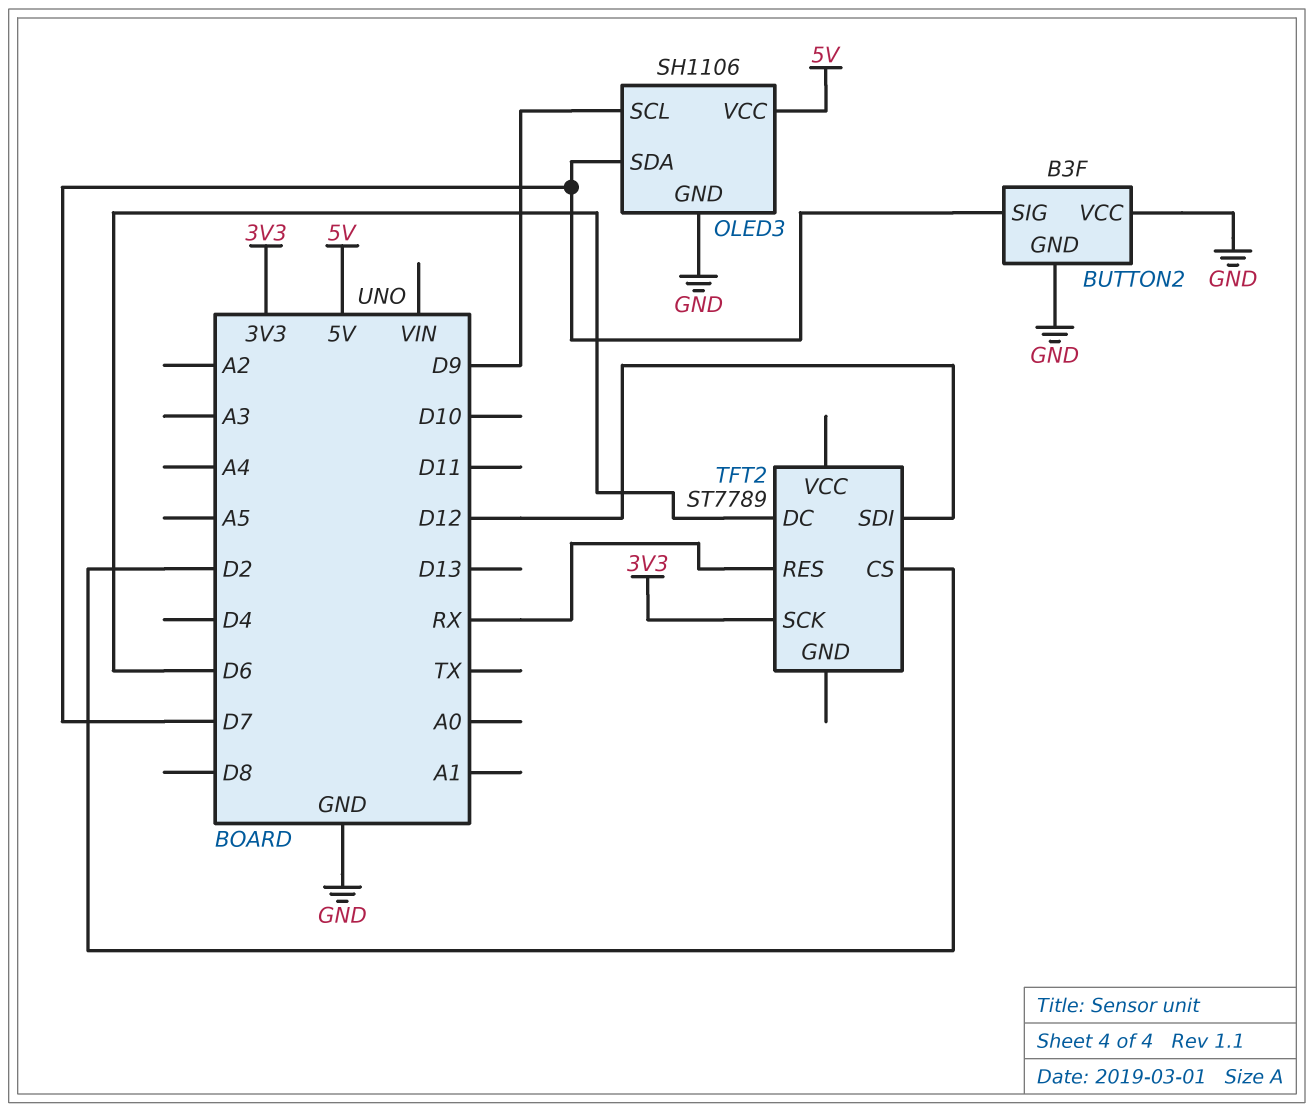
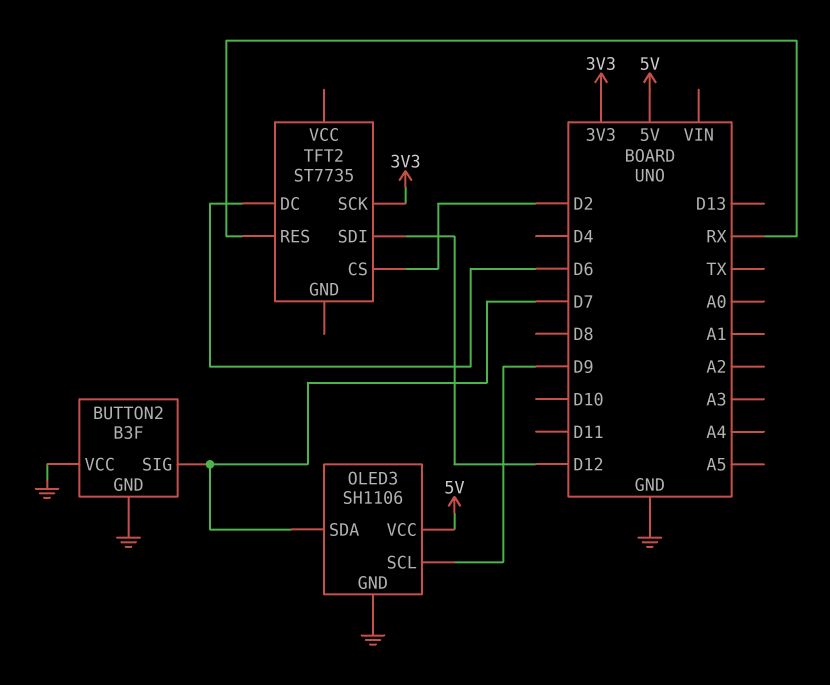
TFT2: ST7789 -> ST7735

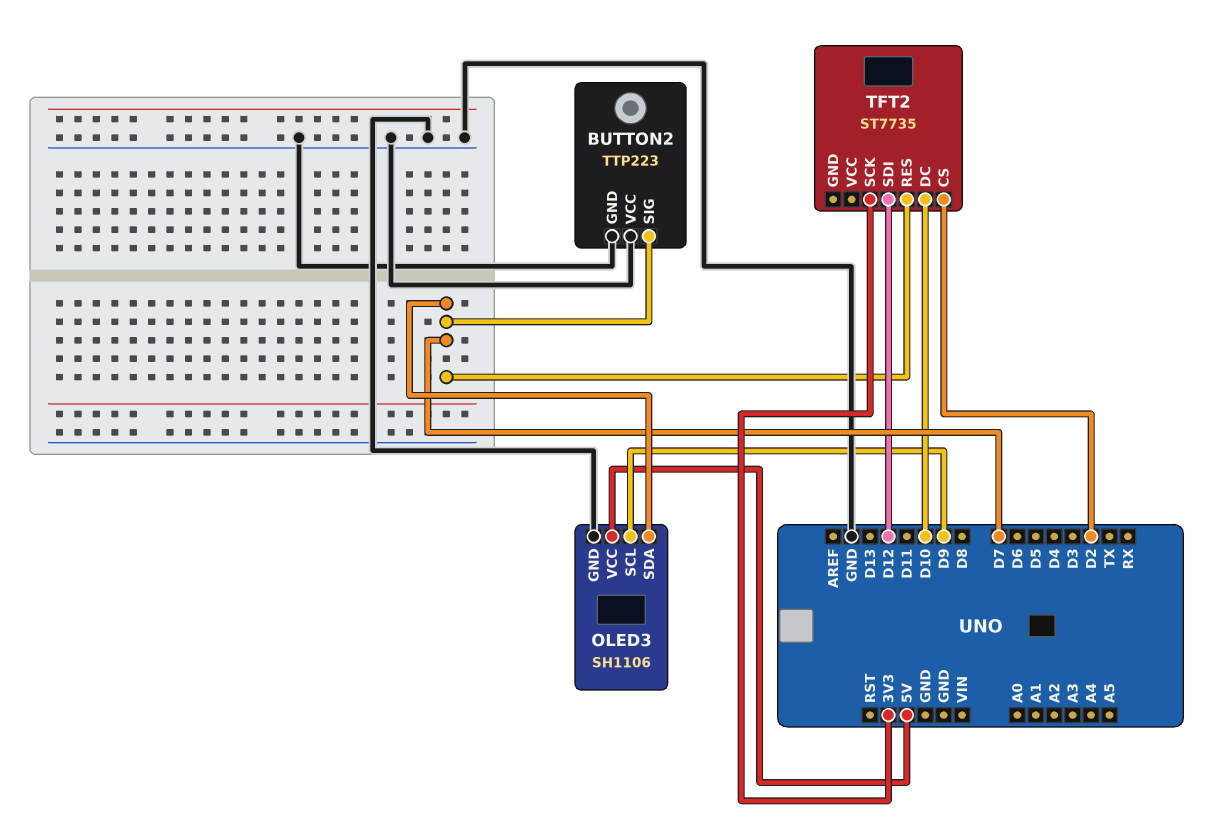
BUTTON2: B3F -> TTP223
TFT2 pin DC: D6 -> D10
TFT2 pin RES: RX -> D7

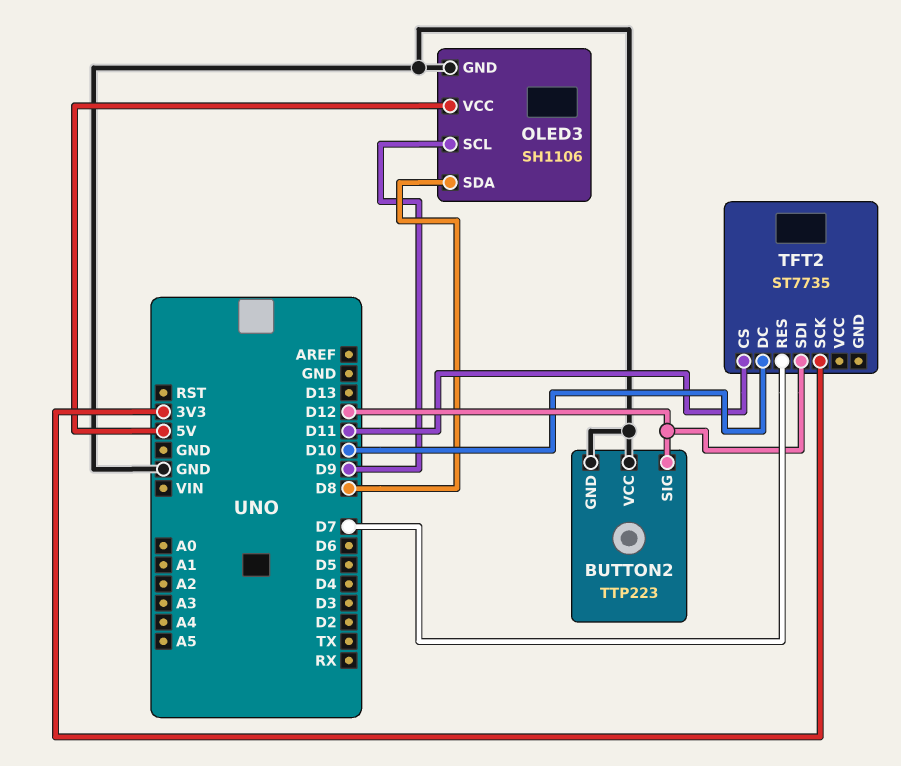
BUTTON2 pin SIG: D7 -> D12
OLED3 pin SDA: D7 -> D8
TFT2 pin CS: D2 -> D11

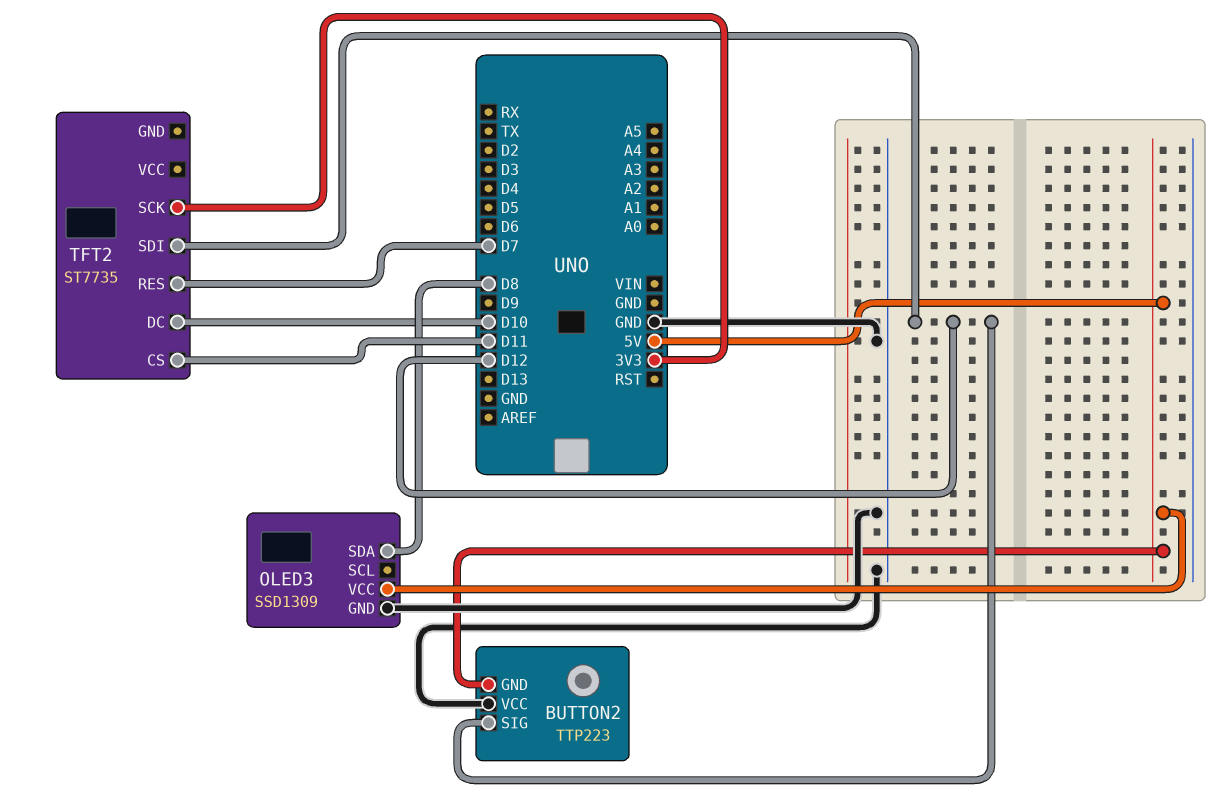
BUTTON2 pin GND: GND -> 5V
OLED3: SH1106 -> SSD1309
OLED3 pin SCL: D9 -> none

